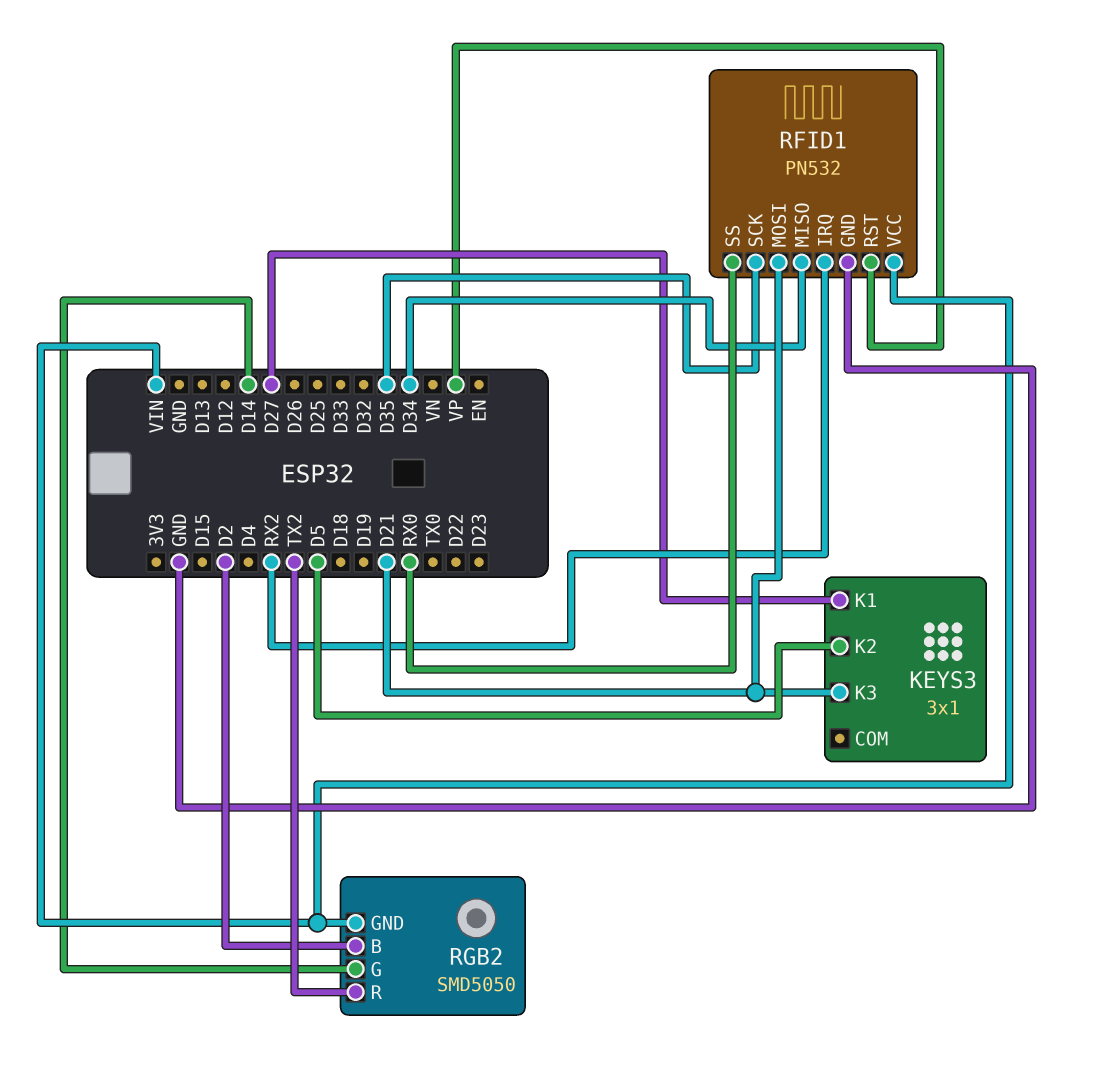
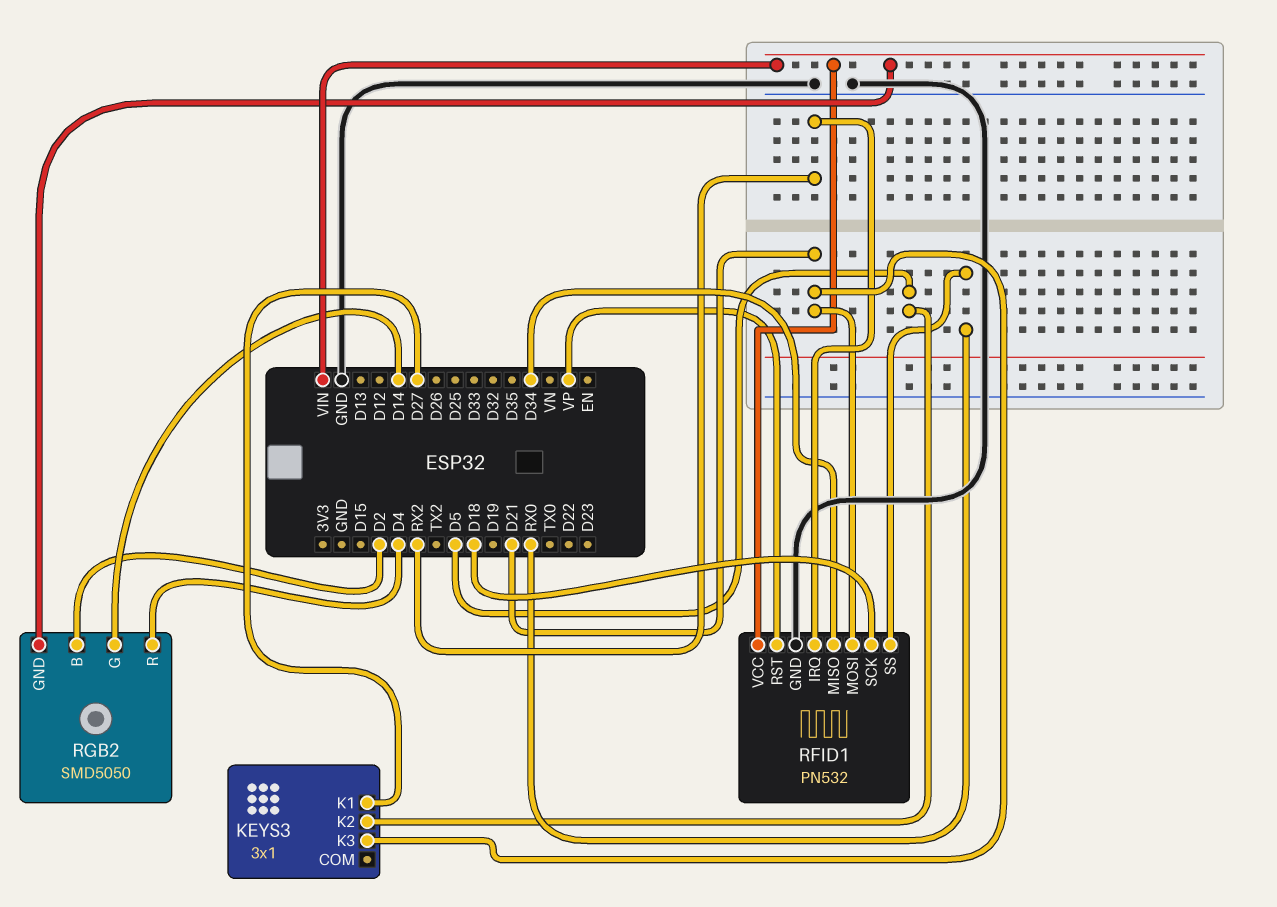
RFID1 pin SCK: D35 -> D18
RGB2 pin R: TX2 -> D4

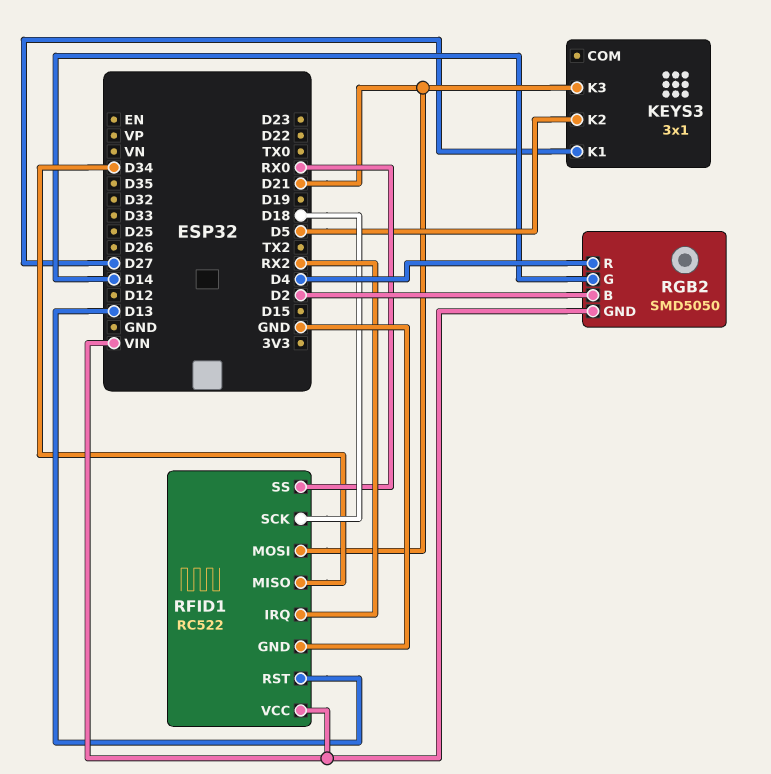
RFID1: PN532 -> RC522
RFID1 pin RST: VP -> D13

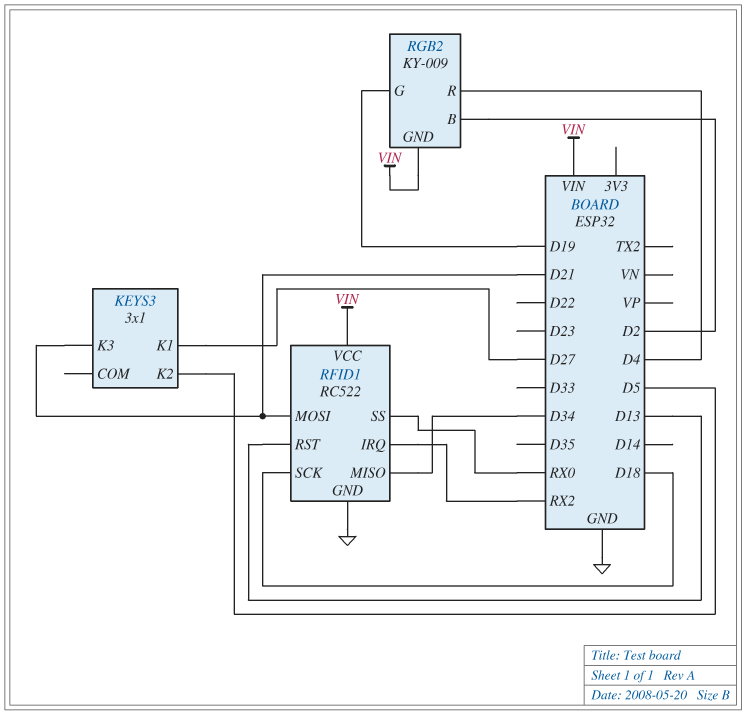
RGB2: SMD5050 -> KY-009
RGB2 pin G: D14 -> D19

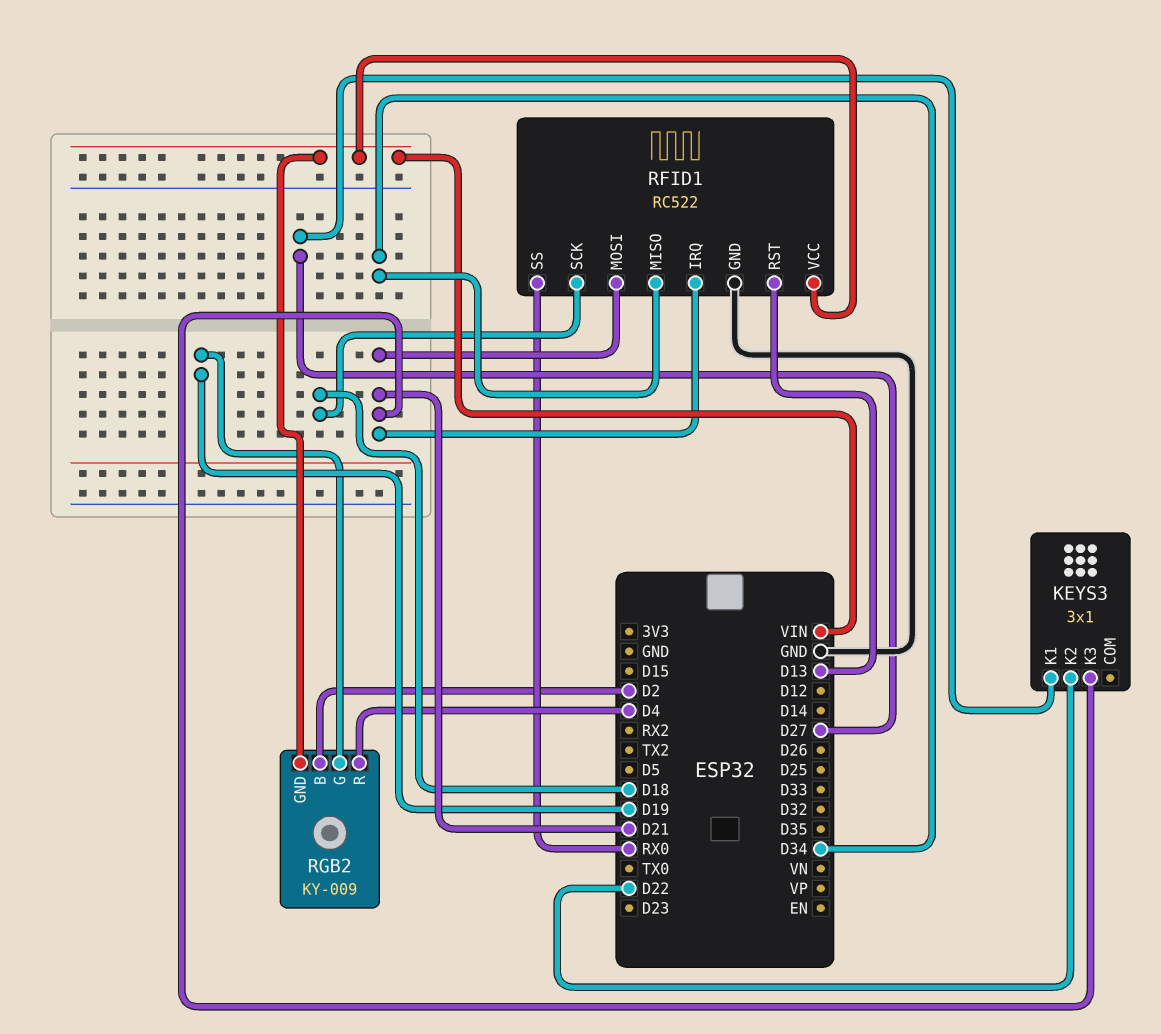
KEYS3 pin K2: D5 -> D22
RFID1 pin IRQ: RX2 -> D21

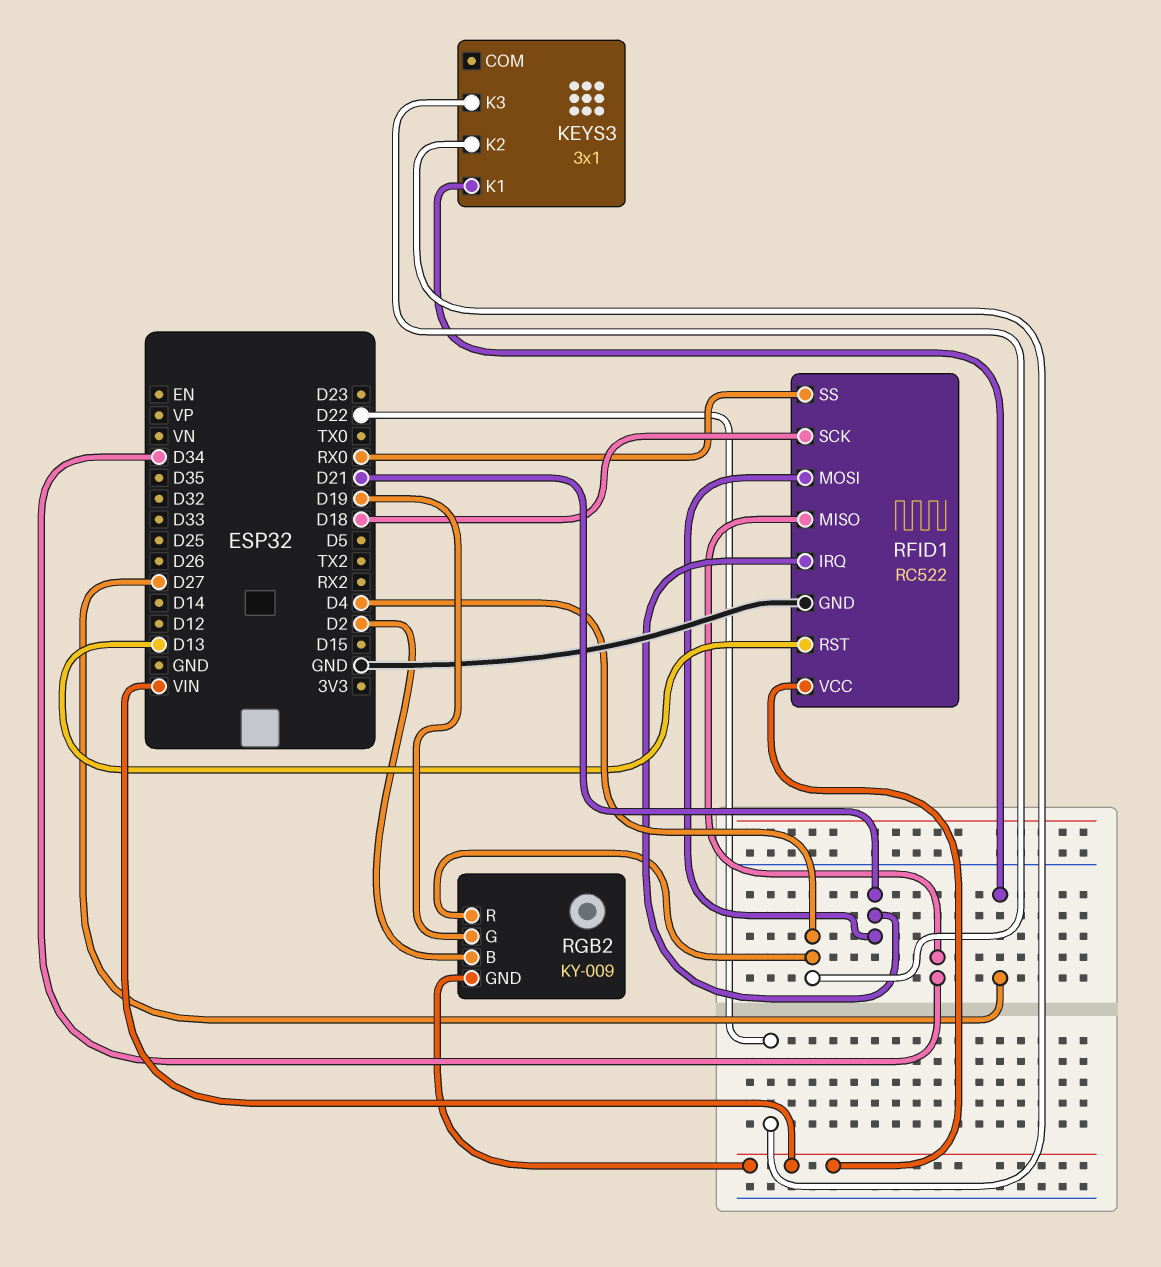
KEYS3 pin K3: D21 -> D4

